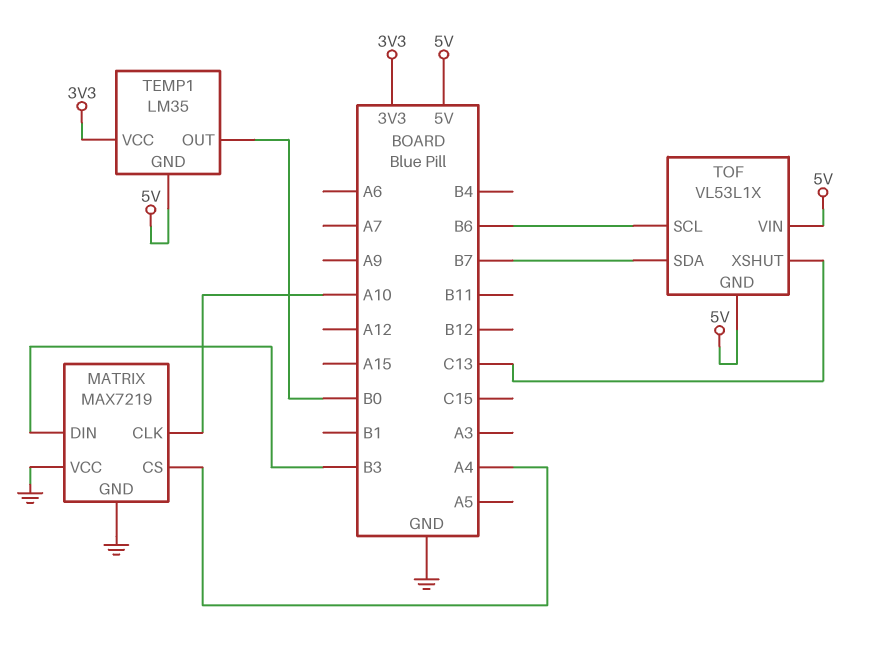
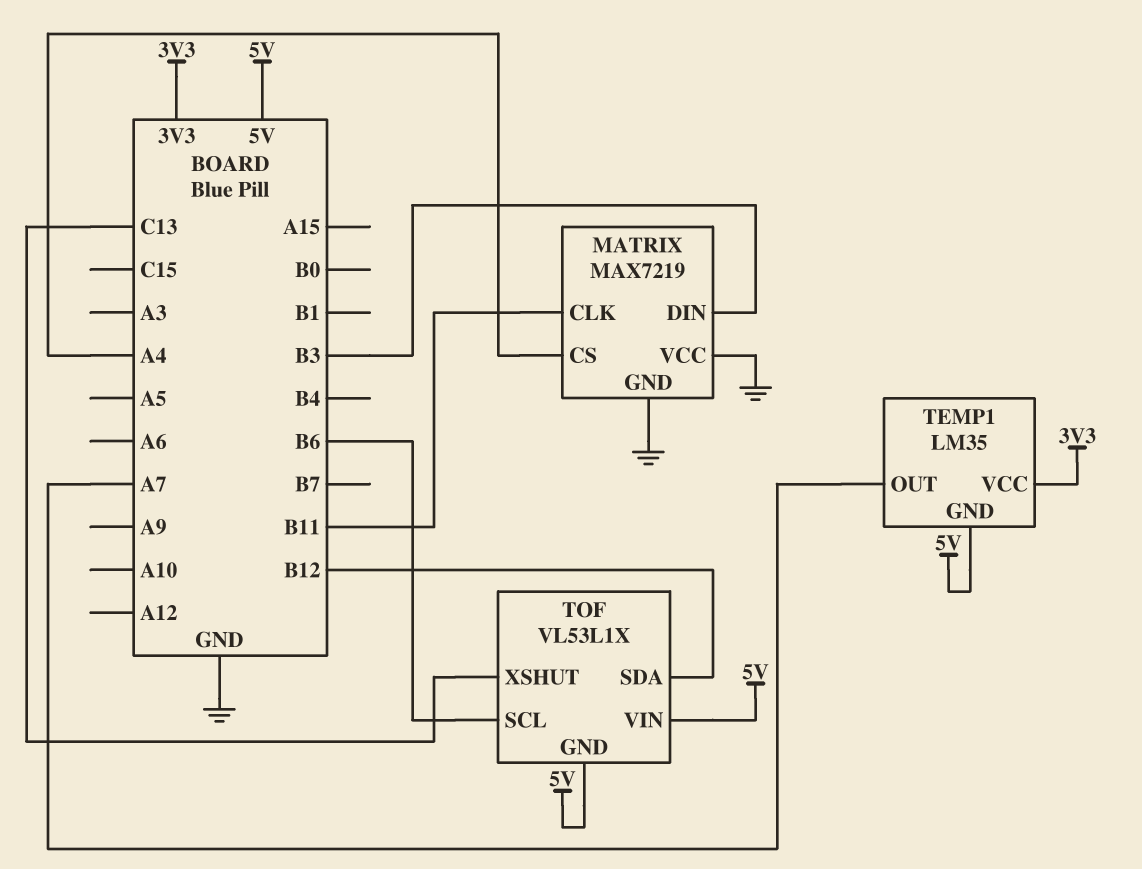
MATRIX pin CLK: A10 -> B11
TEMP1 pin OUT: B0 -> A7
TOF pin SDA: B7 -> B12

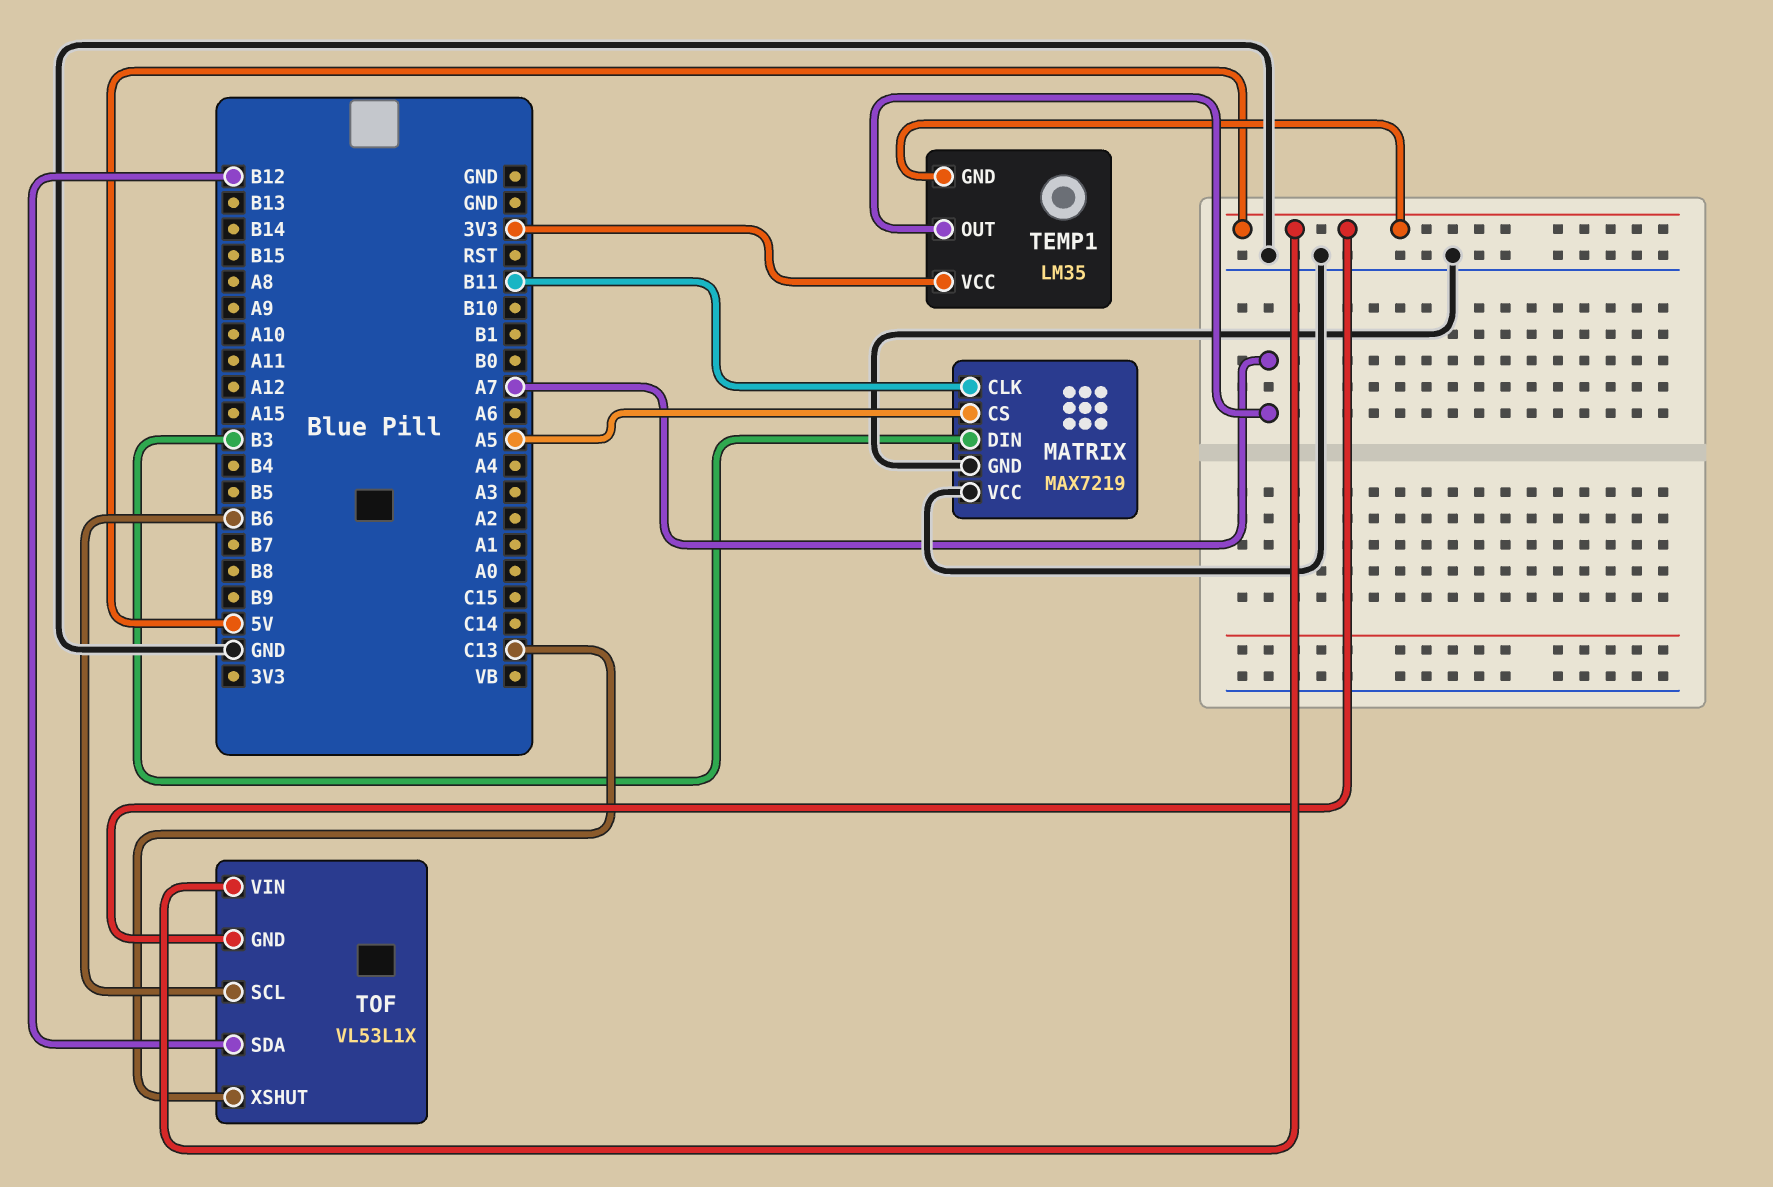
MATRIX pin CS: A4 -> A5

